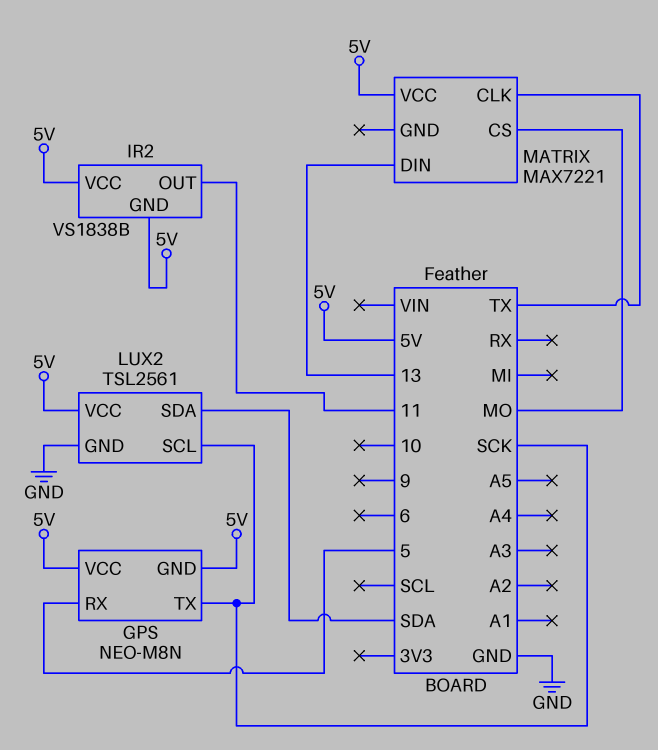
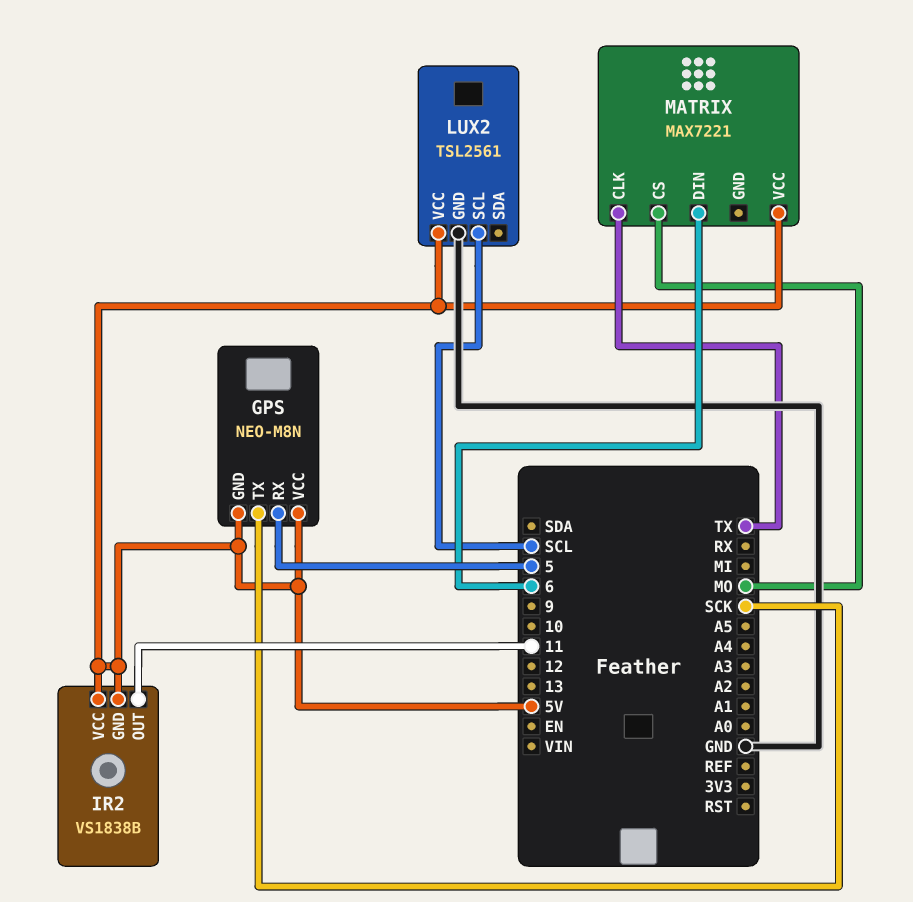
LUX2 pin SCL: SCK -> SCL
LUX2 pin SDA: SDA -> none
MATRIX pin DIN: 13 -> 6

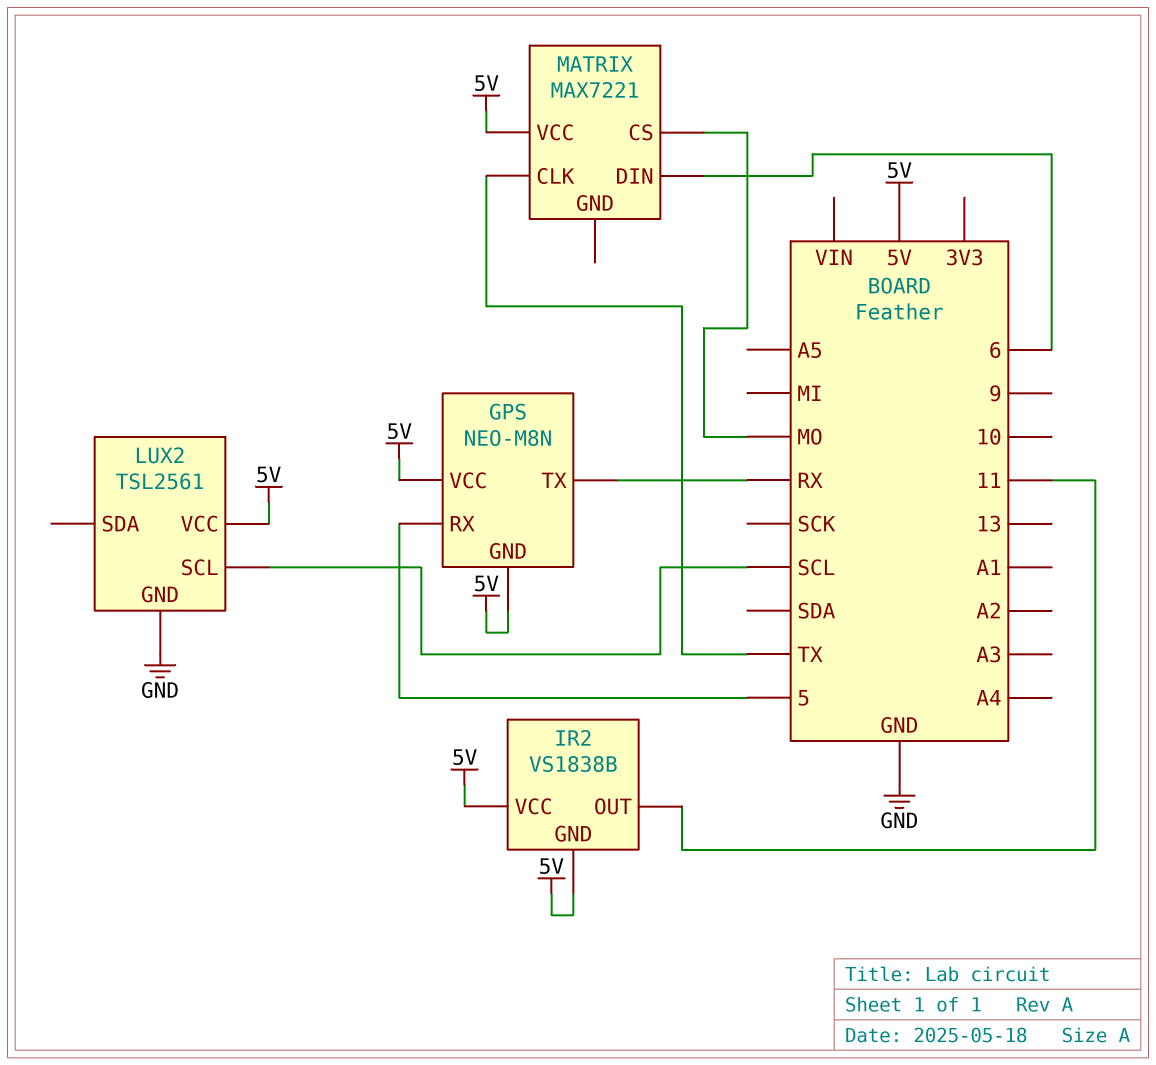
GPS pin TX: SCK -> RX

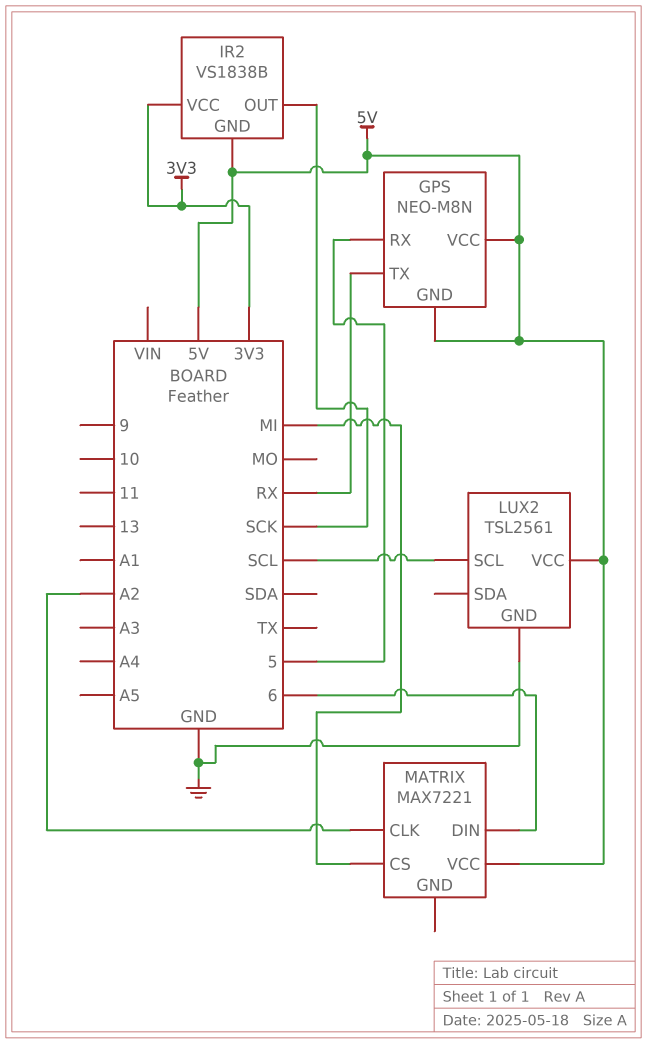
IR2 pin OUT: 11 -> SCK
IR2 pin VCC: 5V -> 3V3
MATRIX pin CLK: TX -> A2
MATRIX pin CS: MO -> MI

